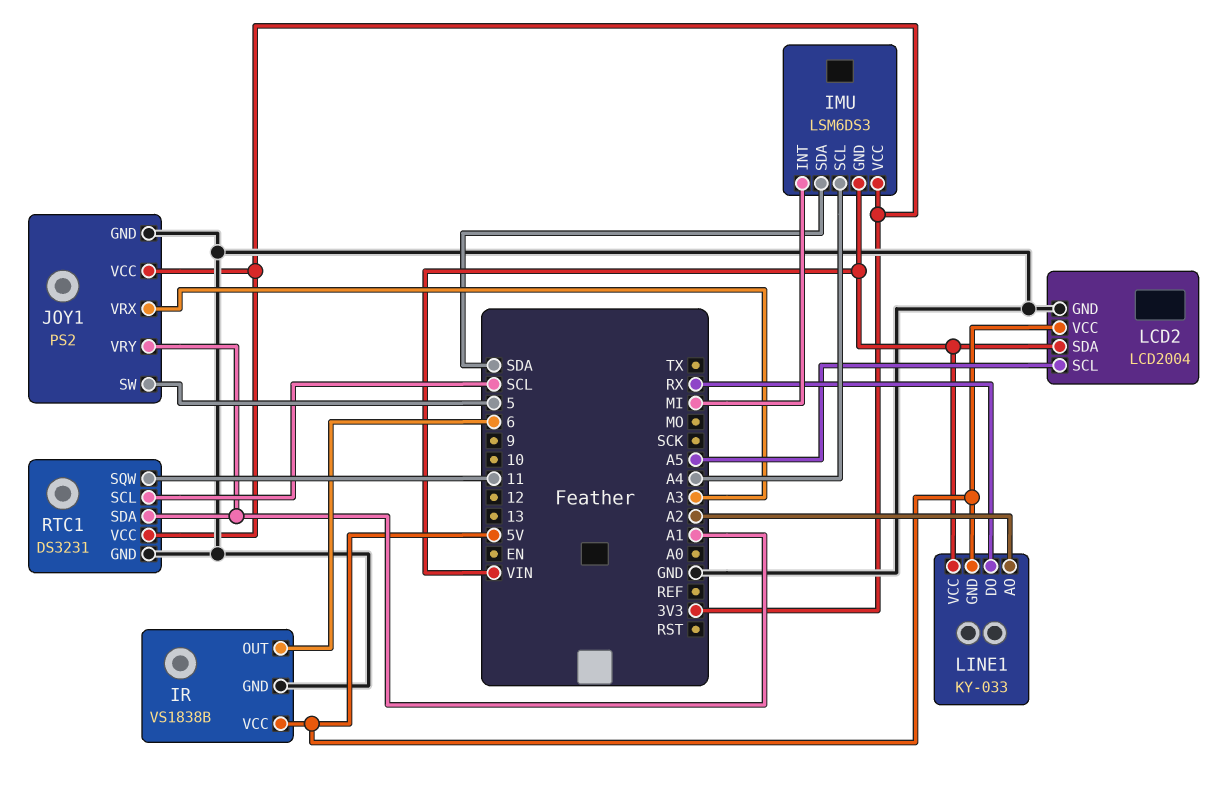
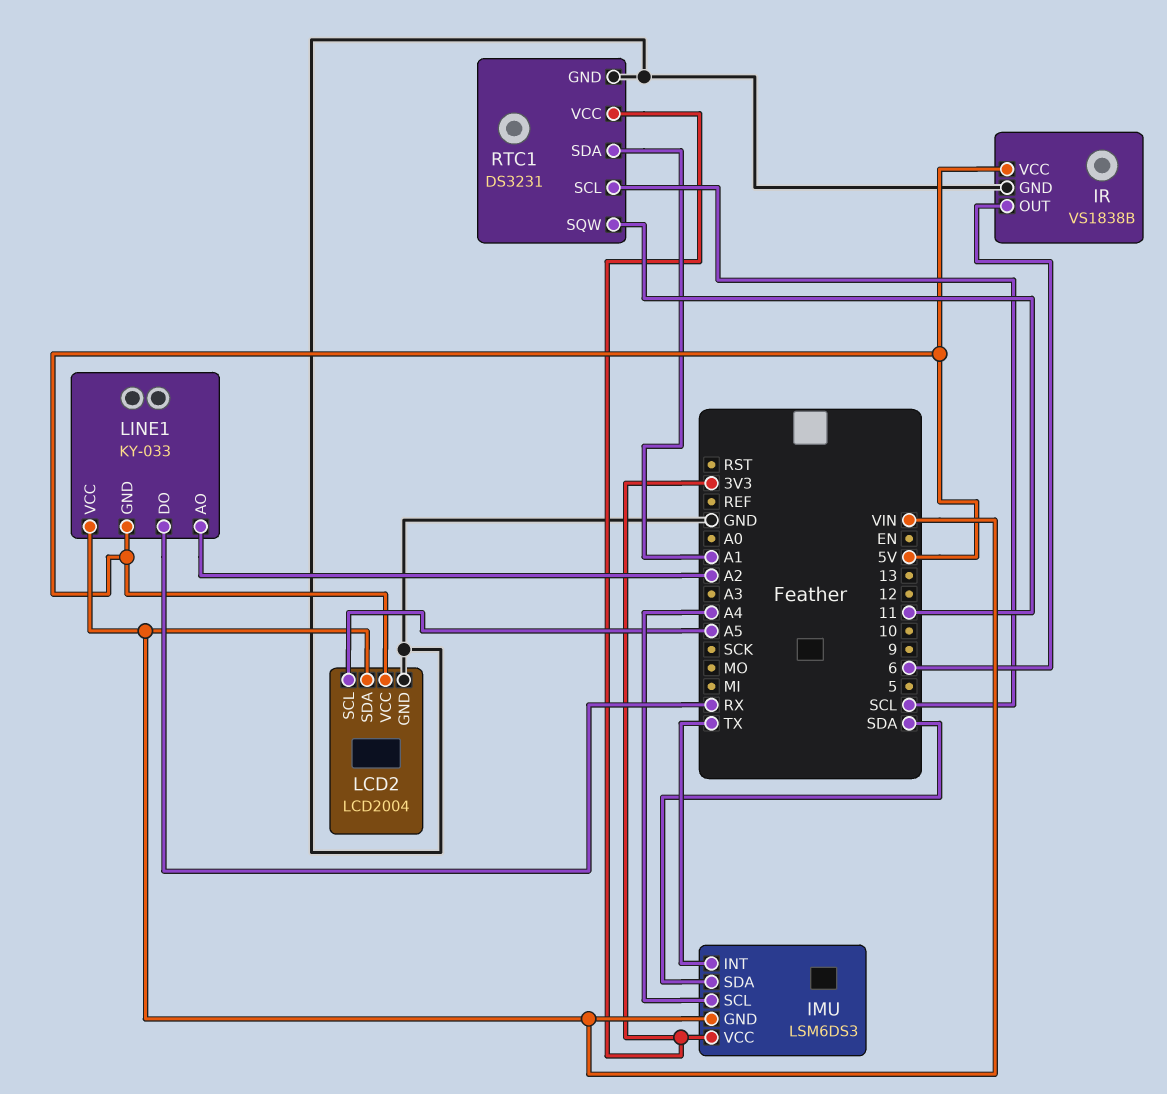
IMU pin INT: MI -> TX
JOY1: PS2 -> none
JOY1 pin GND: GND -> none
JOY1 pin SW: 5 -> none
JOY1 pin VCC: 3V3 -> none
JOY1 pin VRX: A3 -> none
JOY1 pin VRY: A1 -> none

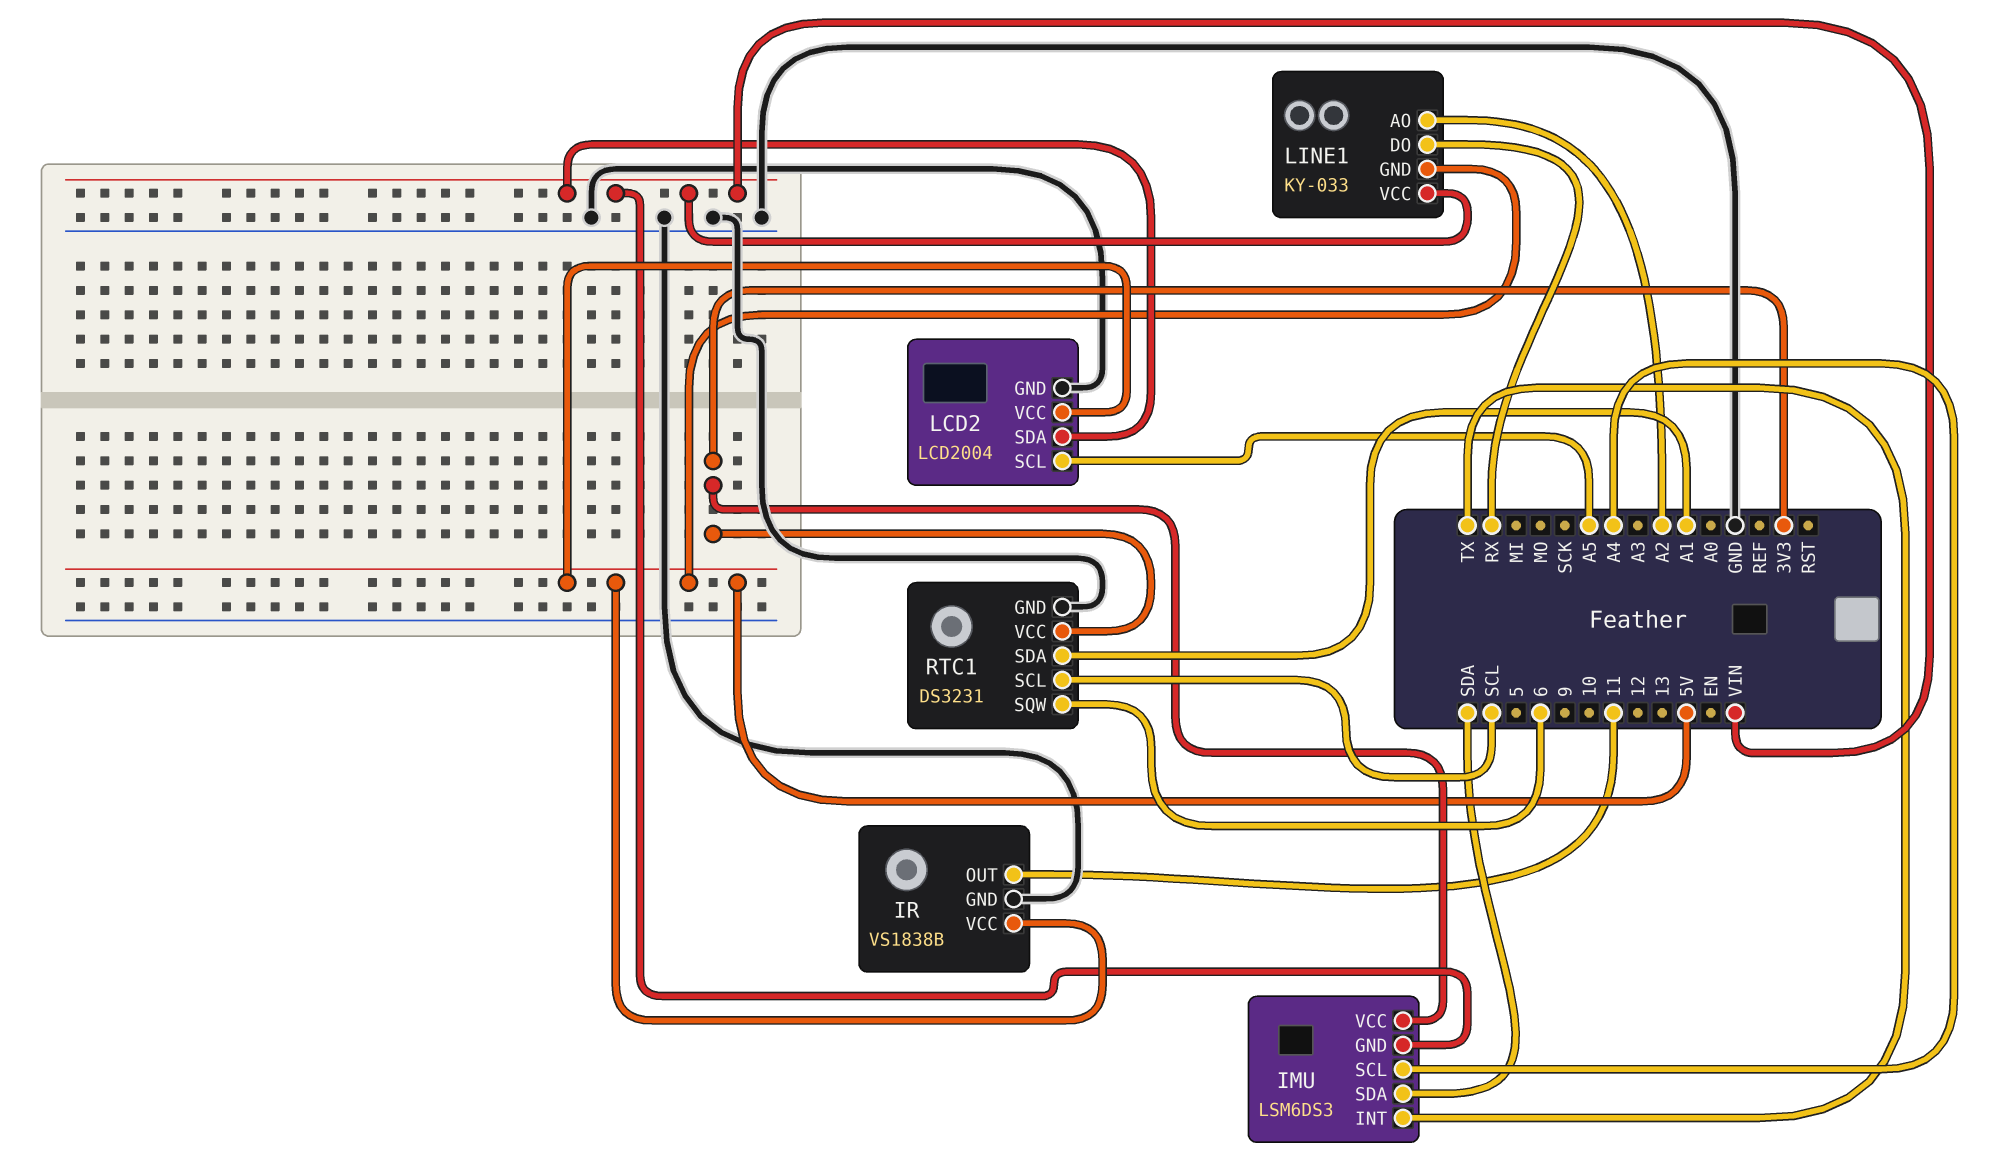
IR pin OUT: 6 -> 11
RTC1 pin SQW: 11 -> 6

